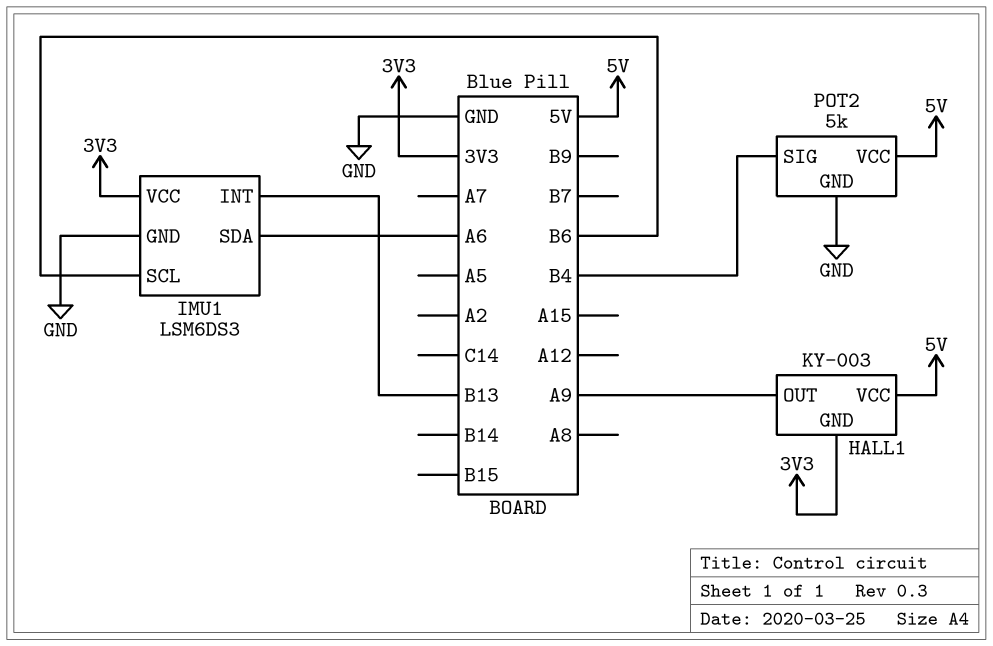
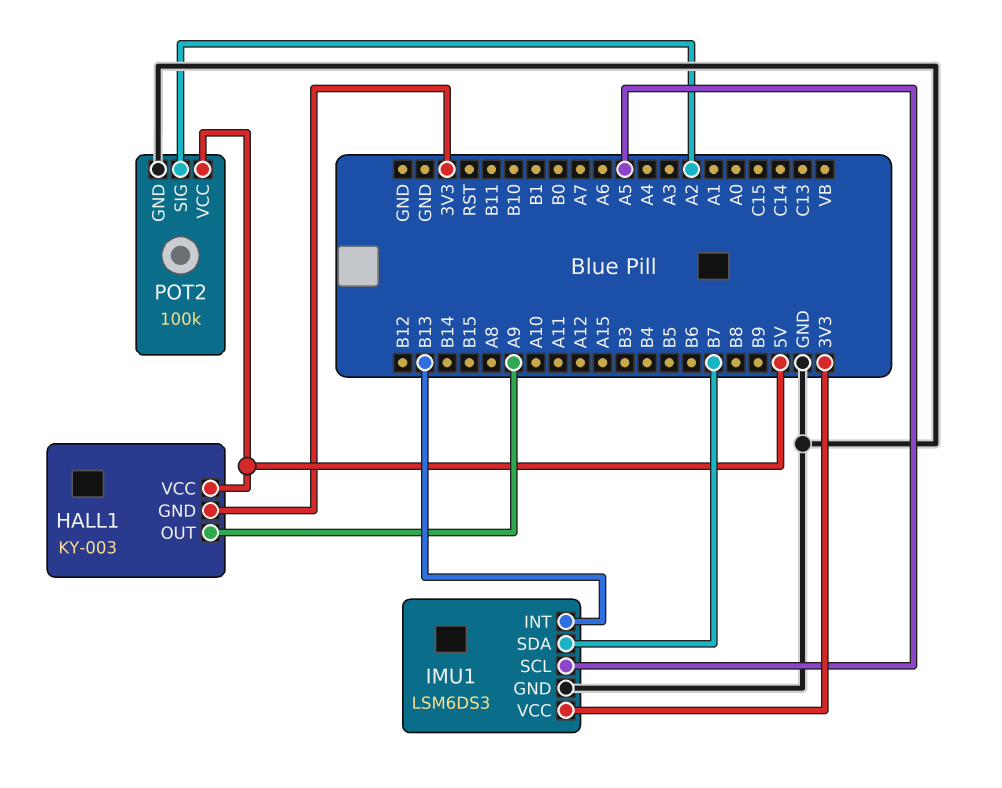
IMU1 pin SCL: B6 -> A5
IMU1 pin SDA: A6 -> B7
POT2: 5k -> 100k
POT2 pin SIG: B4 -> A2

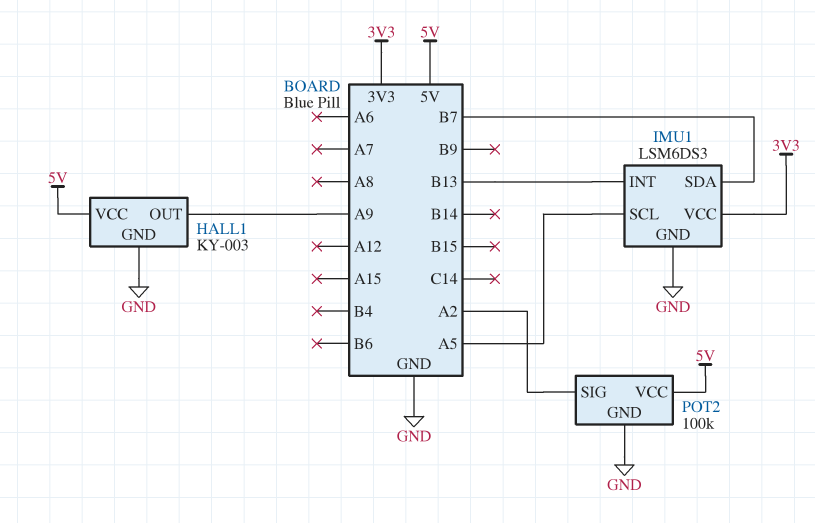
HALL1 pin GND: 3V3 -> GND

